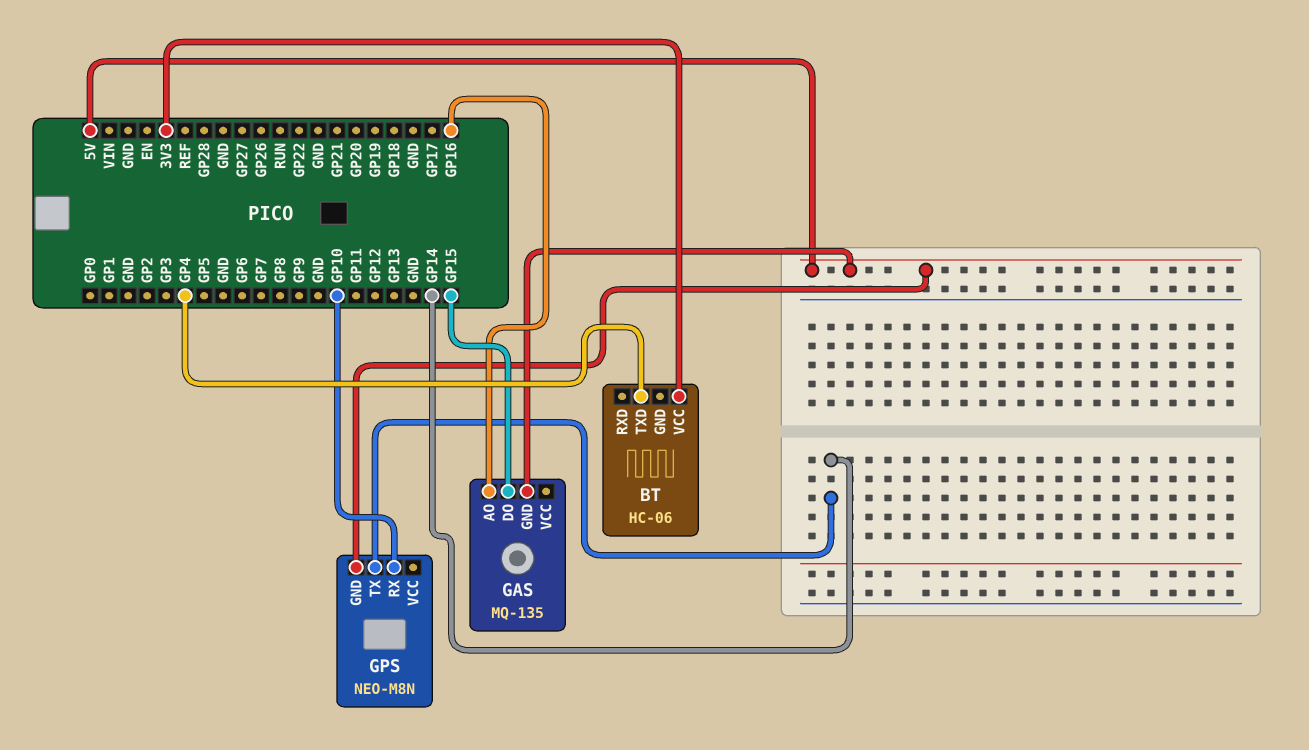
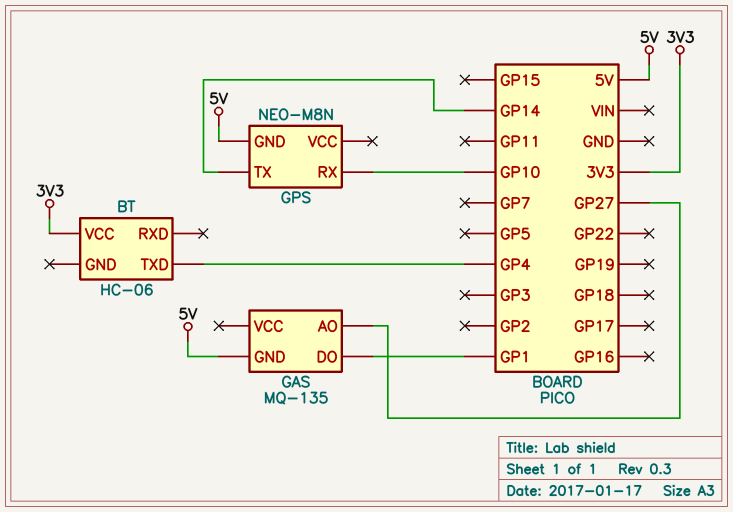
GAS pin AO: GP16 -> GP27
GAS pin DO: GP15 -> GP1

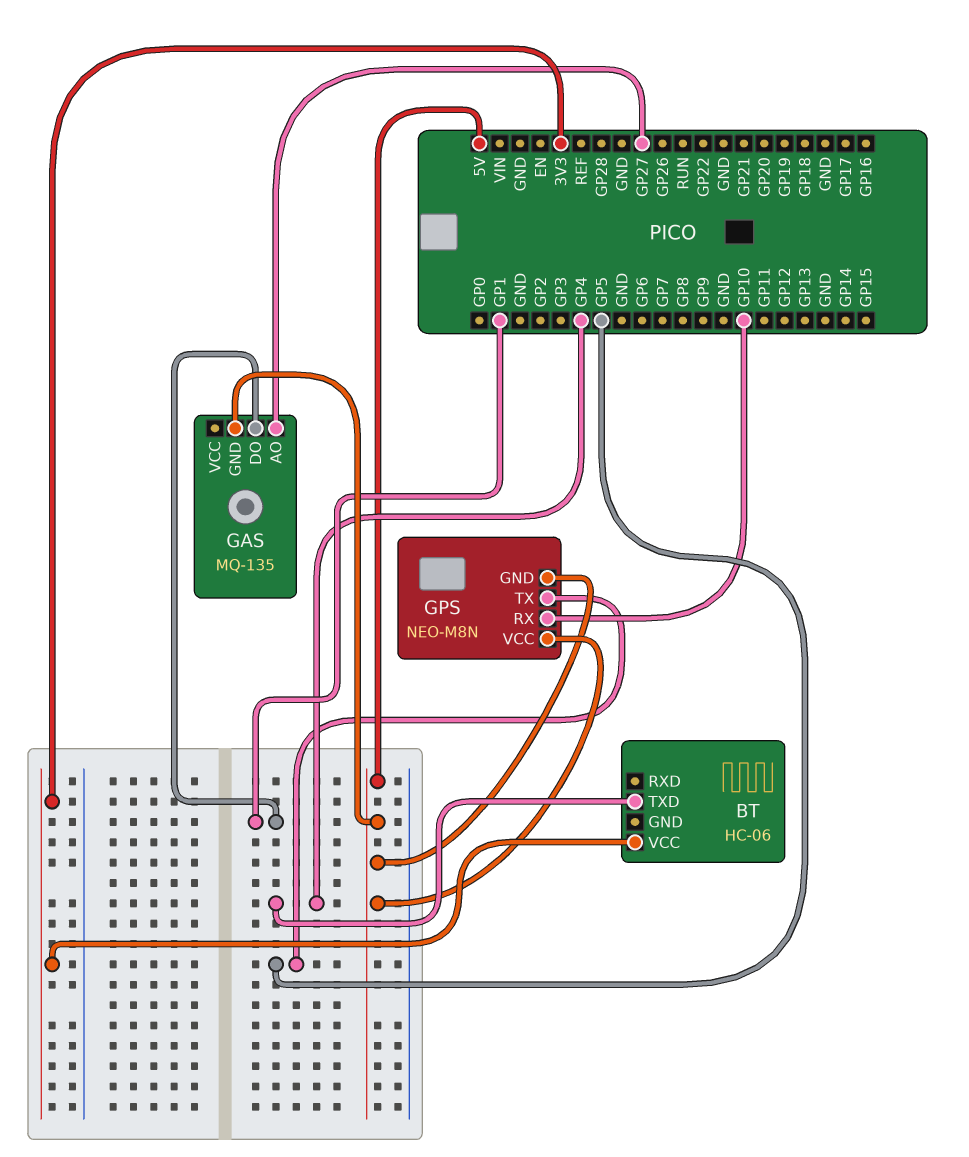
GPS pin TX: GP14 -> GP5
GPS pin VCC: none -> 5V

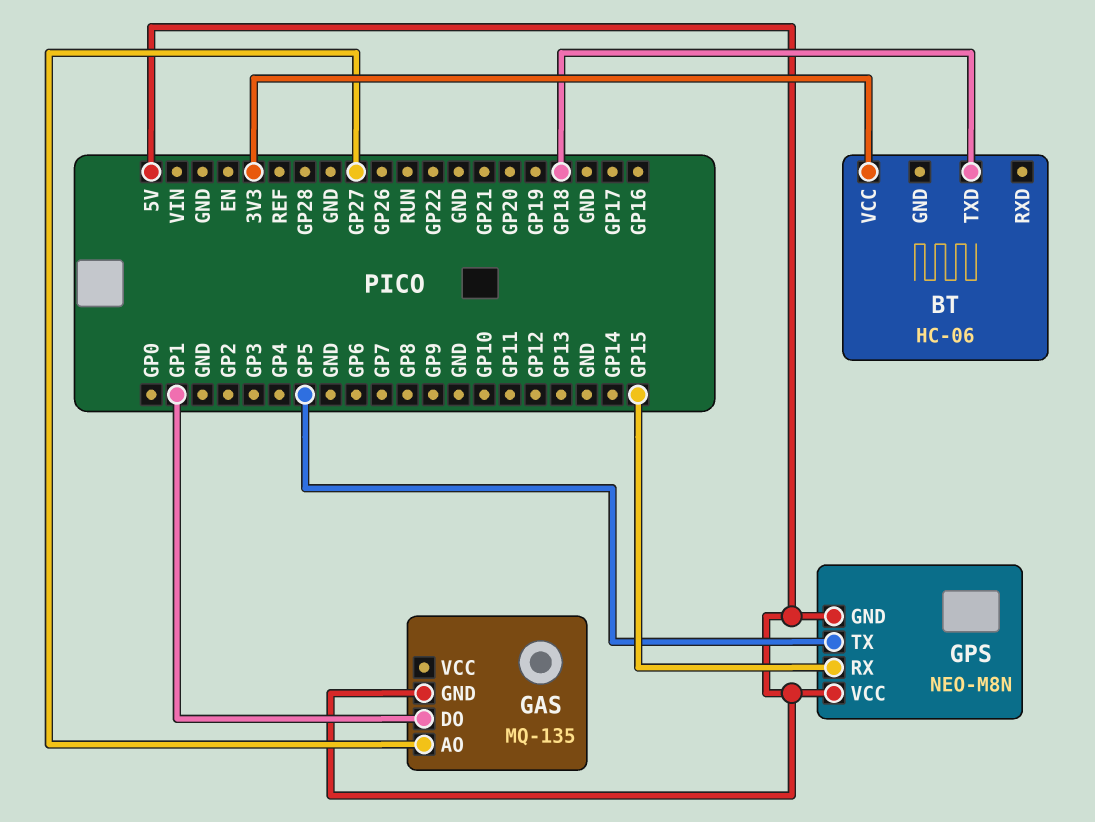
BT pin TXD: GP4 -> GP18
GPS pin RX: GP10 -> GP15

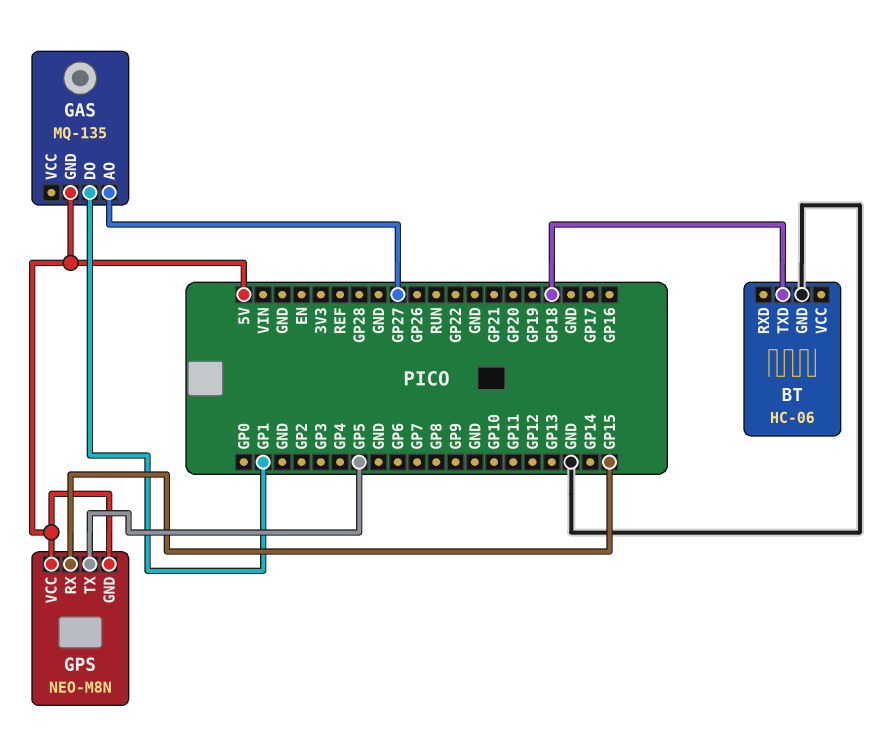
BT pin GND: none -> GND
BT pin VCC: 3V3 -> none

